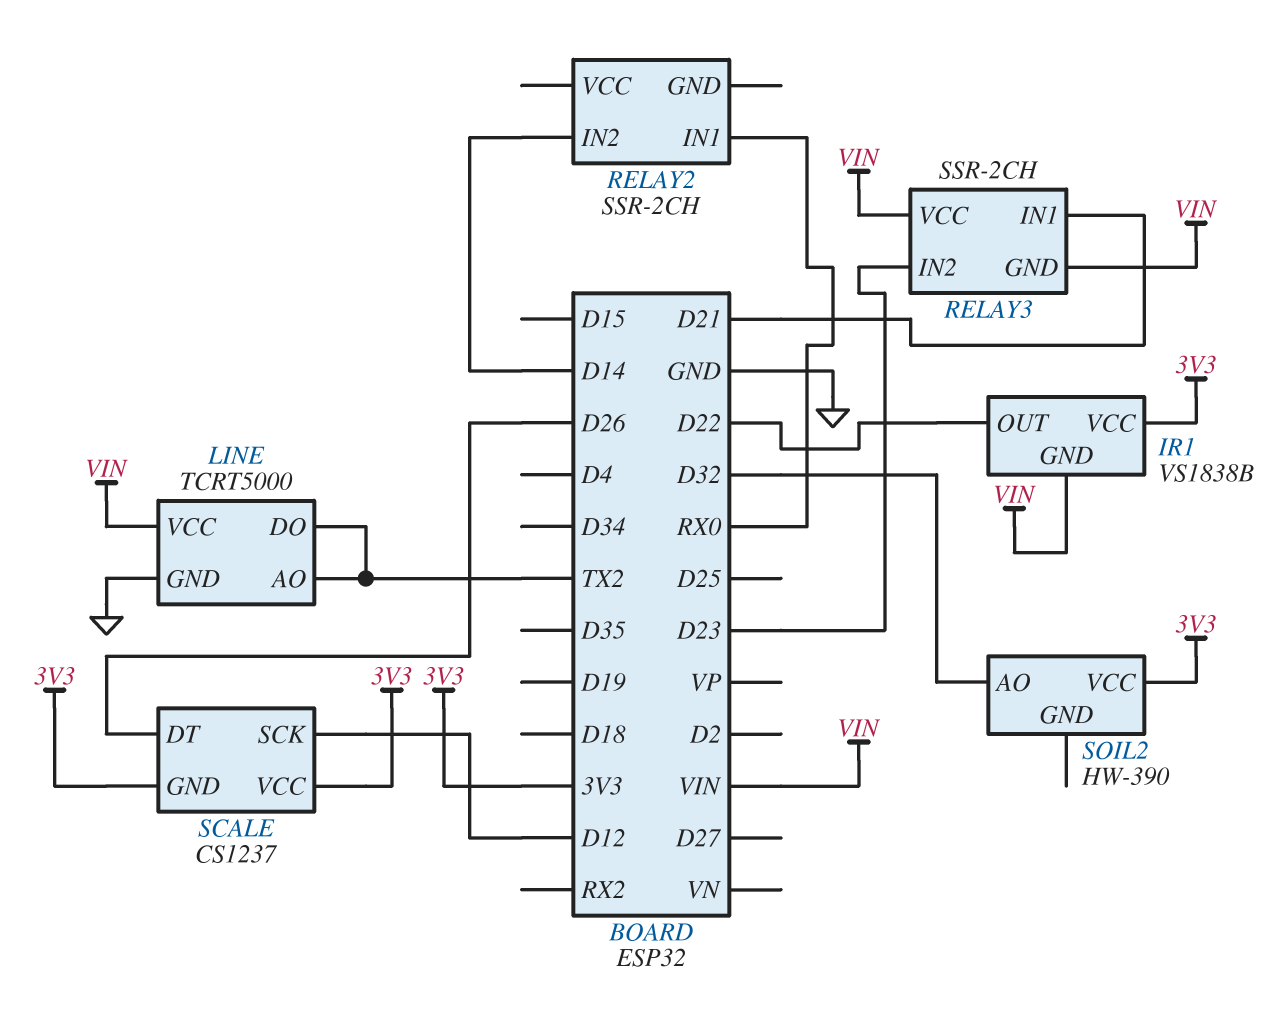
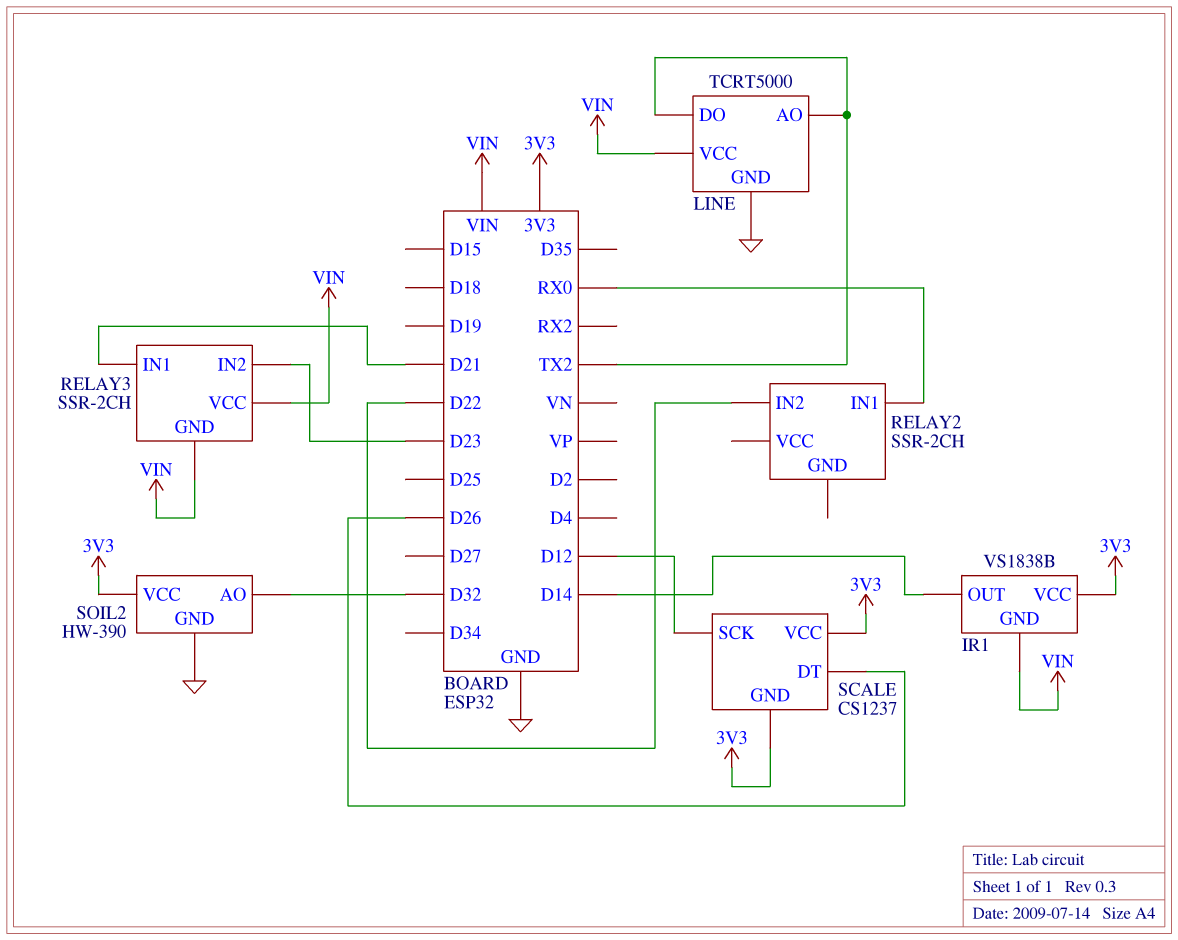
IR1 pin OUT: D22 -> D14
RELAY2 pin IN2: D14 -> D22
SOIL2 pin GND: none -> GND

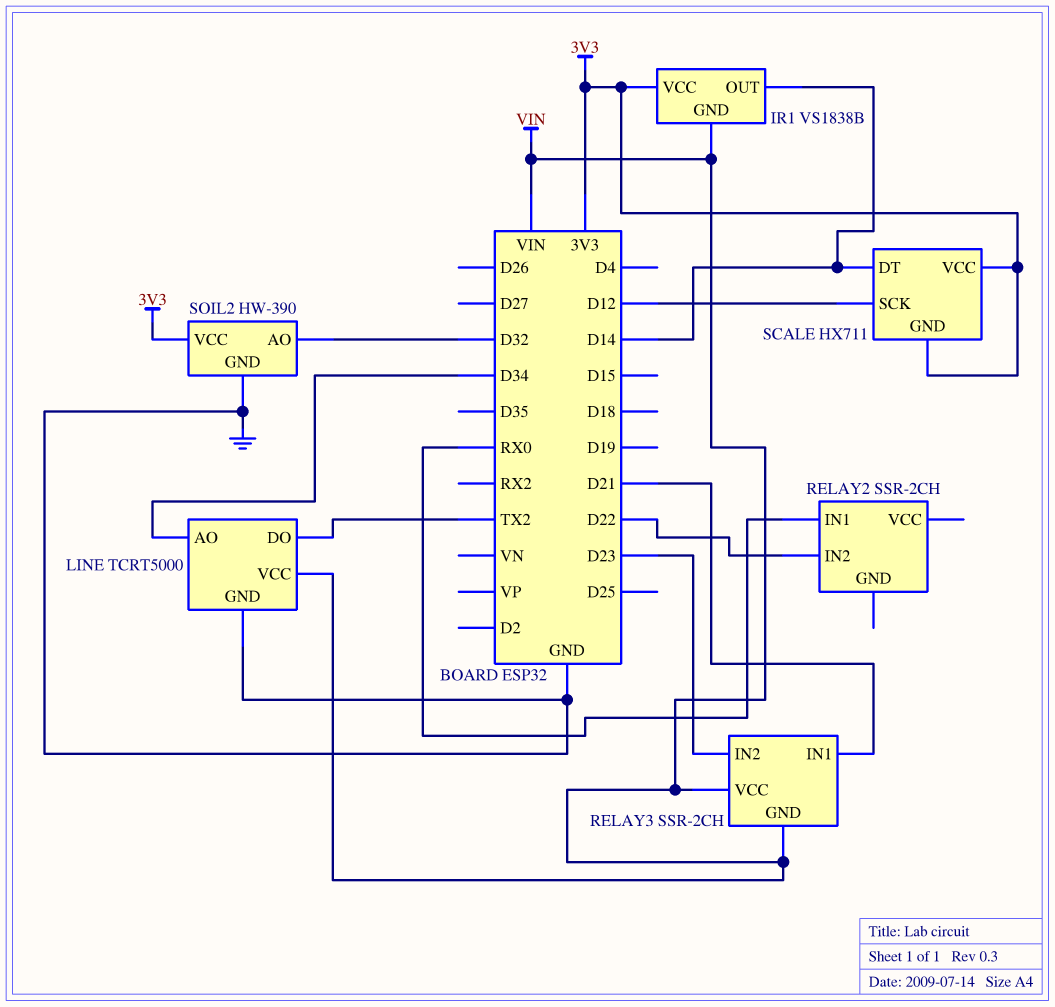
LINE pin AO: TX2 -> D34
SCALE: CS1237 -> HX711
SCALE pin DT: D26 -> D14

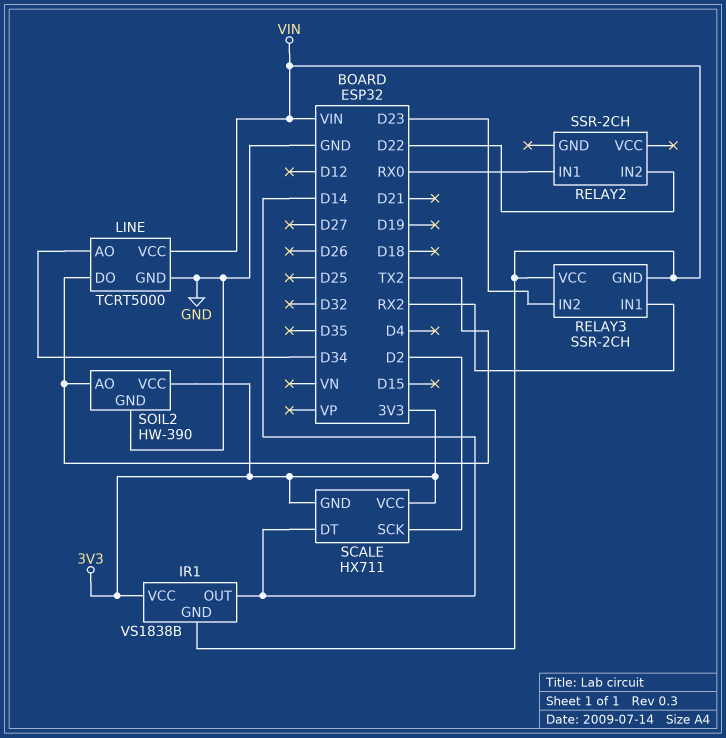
RELAY3 pin IN1: D21 -> RX2
SCALE pin SCK: D12 -> D2
SOIL2 pin AO: D32 -> TX2

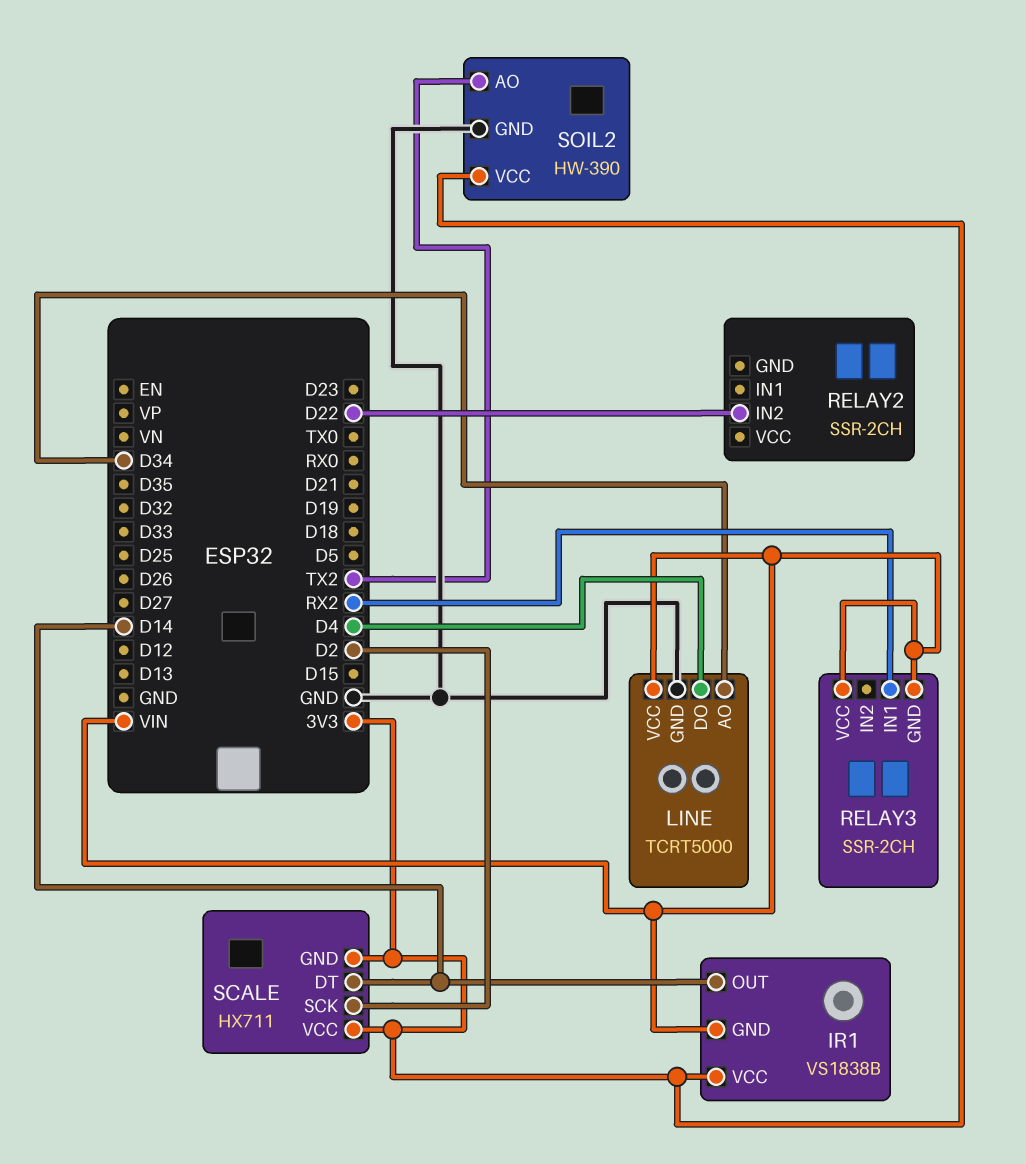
LINE pin DO: TX2 -> D4
RELAY2 pin IN1: RX0 -> none
RELAY3 pin IN2: D23 -> none

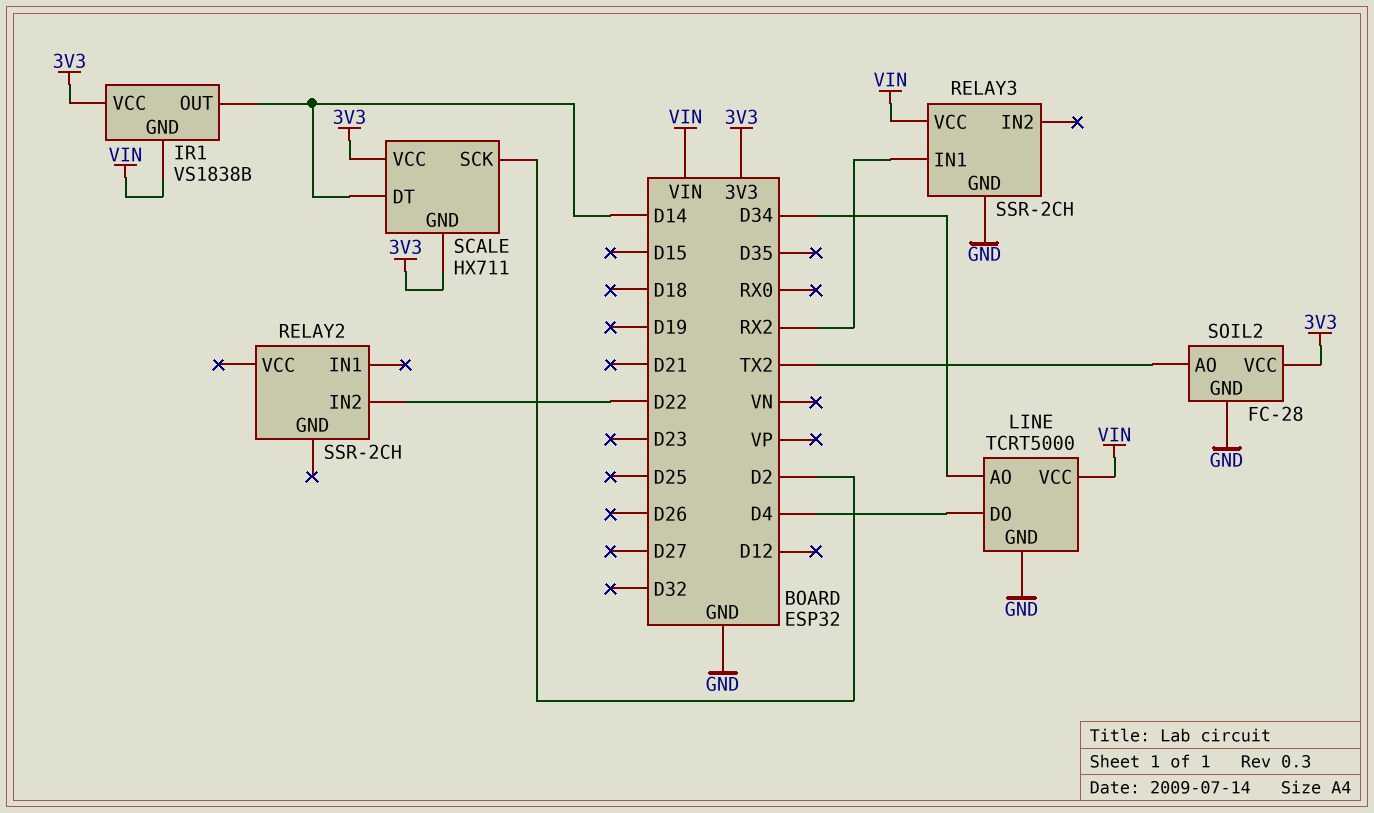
RELAY3 pin GND: VIN -> GND
SOIL2: HW-390 -> FC-28

